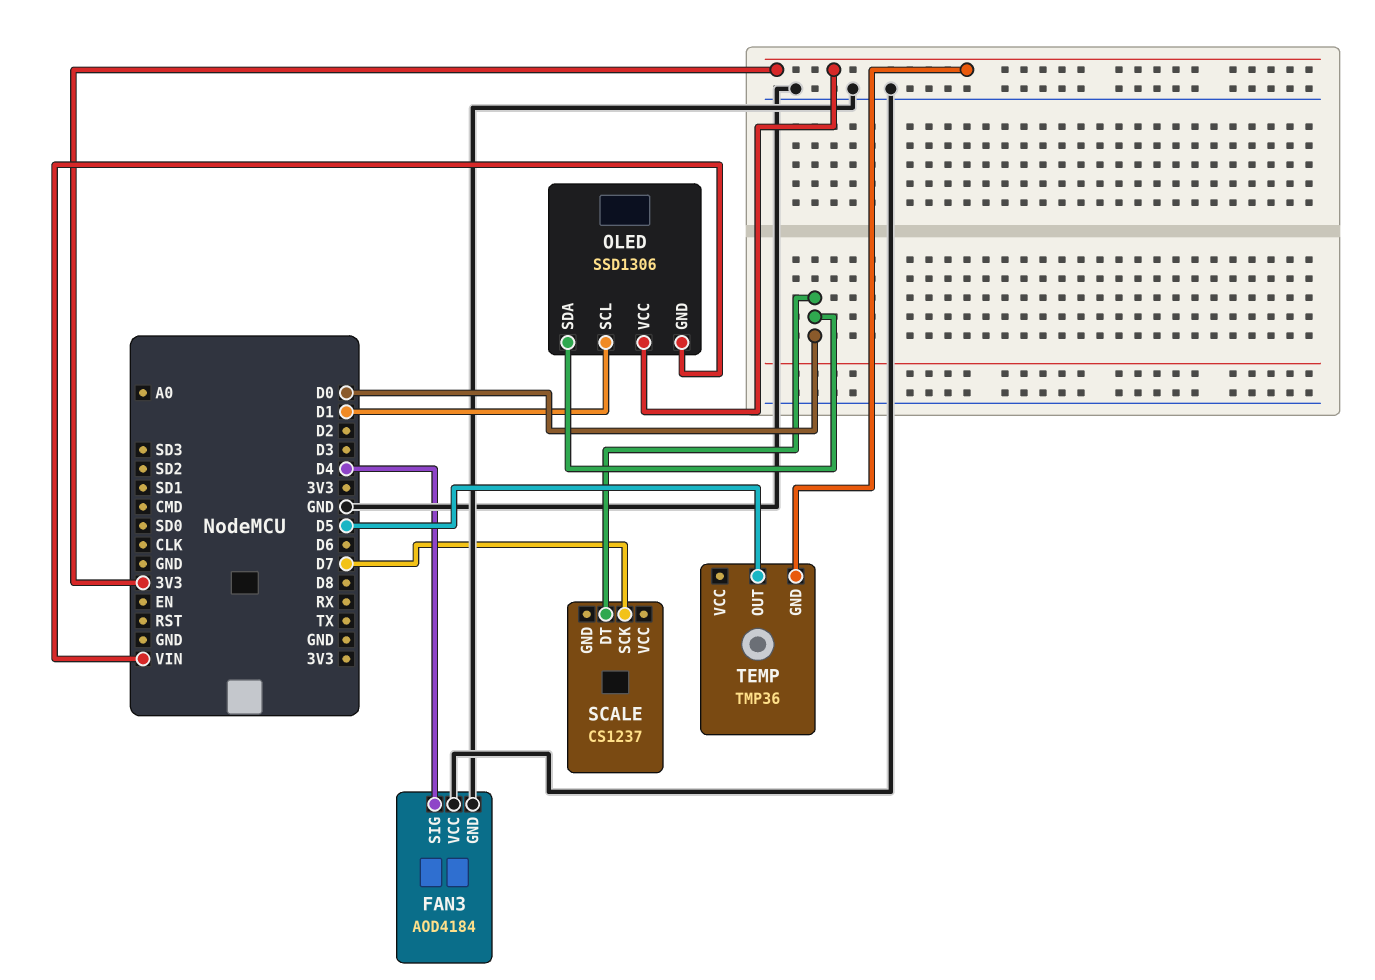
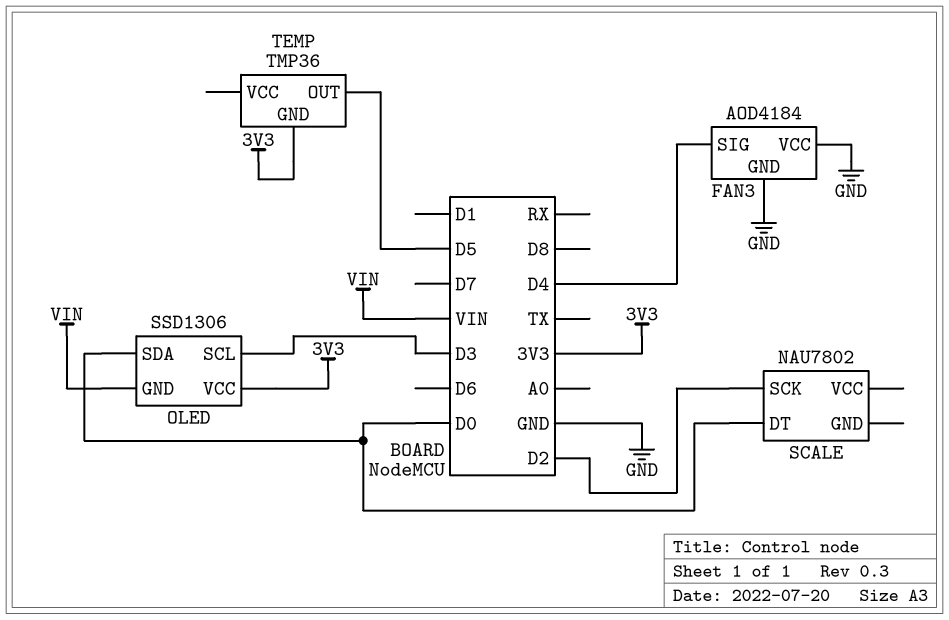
OLED pin SCL: D1 -> D3
SCALE: CS1237 -> NAU7802
SCALE pin SCK: D7 -> D2

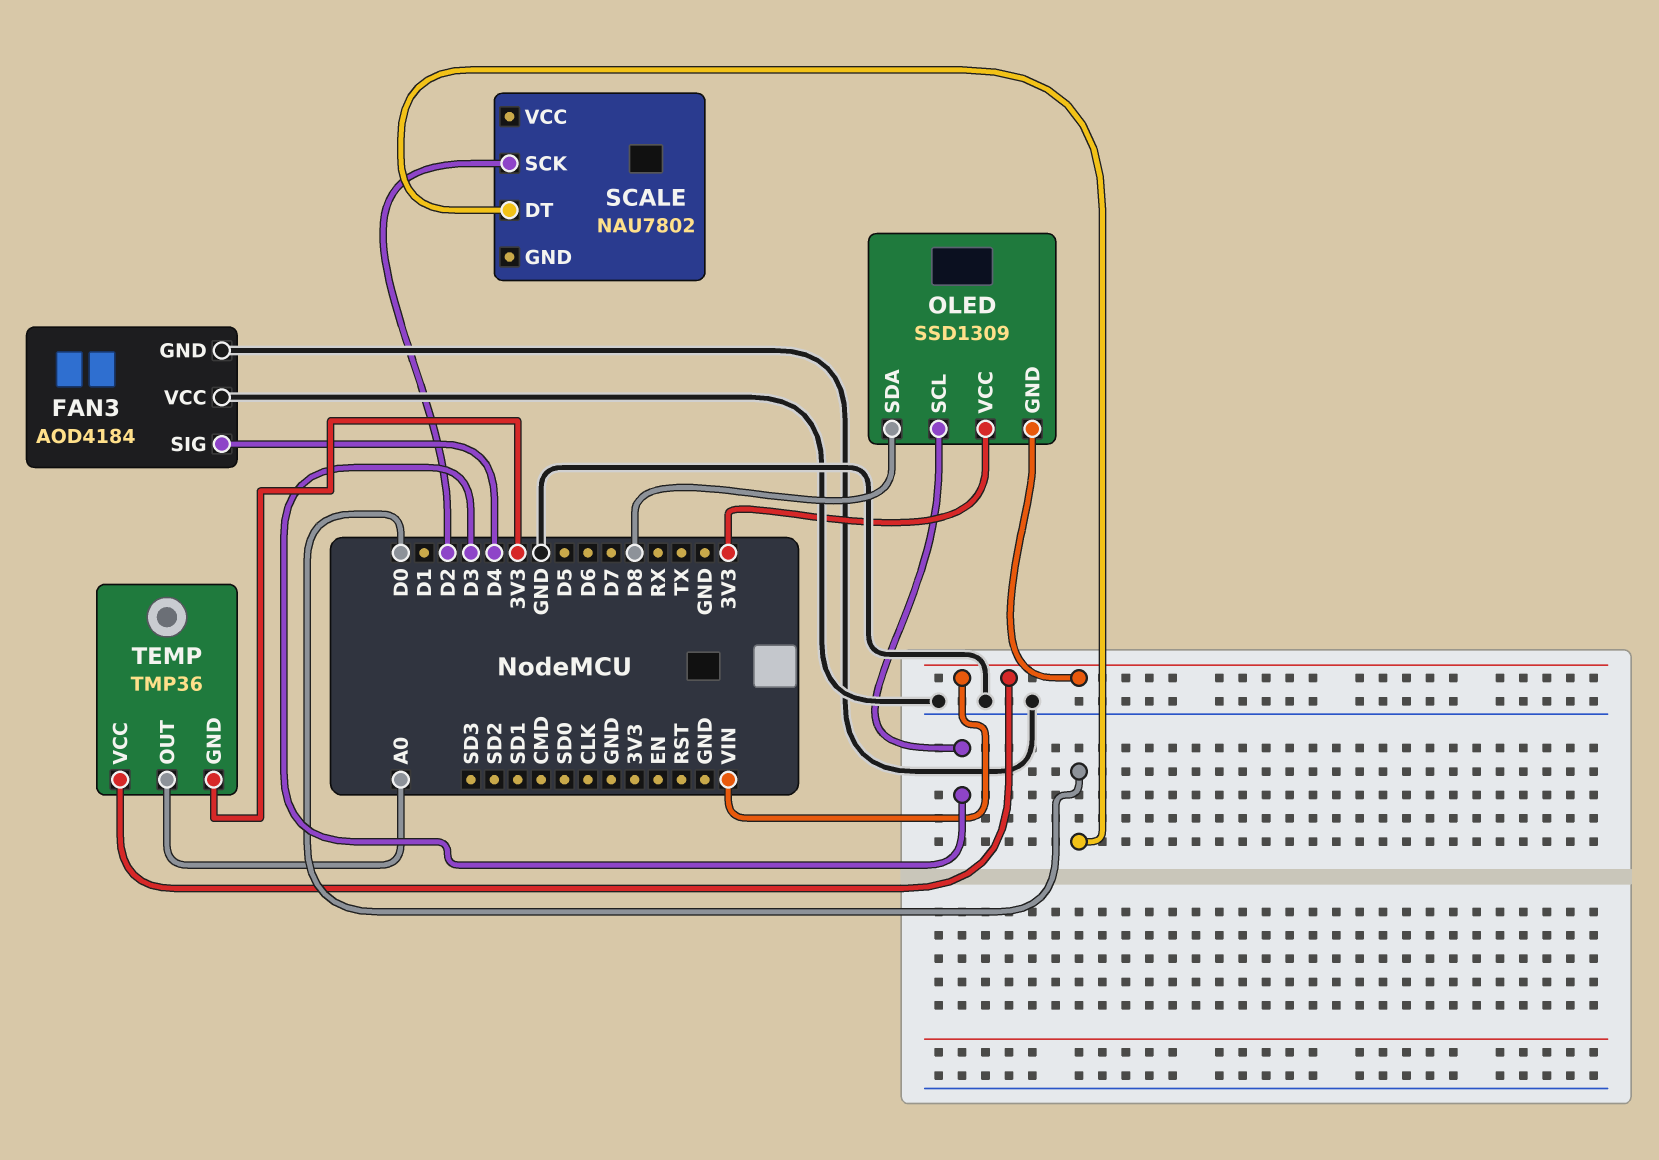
OLED: SSD1306 -> SSD1309
OLED pin SDA: D0 -> D8
TEMP pin OUT: D5 -> A0
TEMP pin VCC: none -> VIN

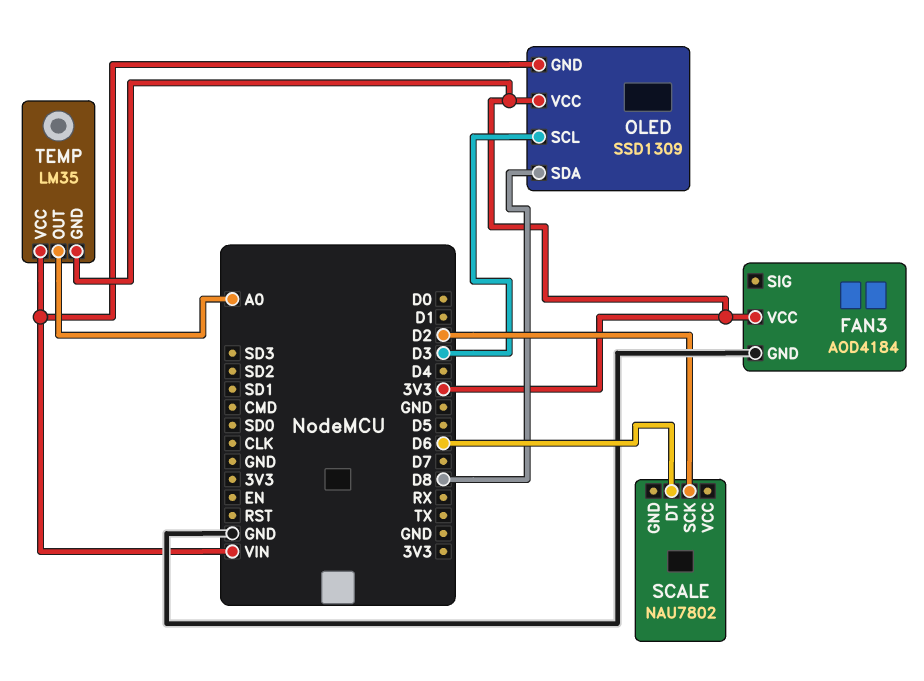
FAN3 pin SIG: D4 -> none
FAN3 pin VCC: GND -> 3V3
SCALE pin DT: D0 -> D6
TEMP: TMP36 -> LM35

